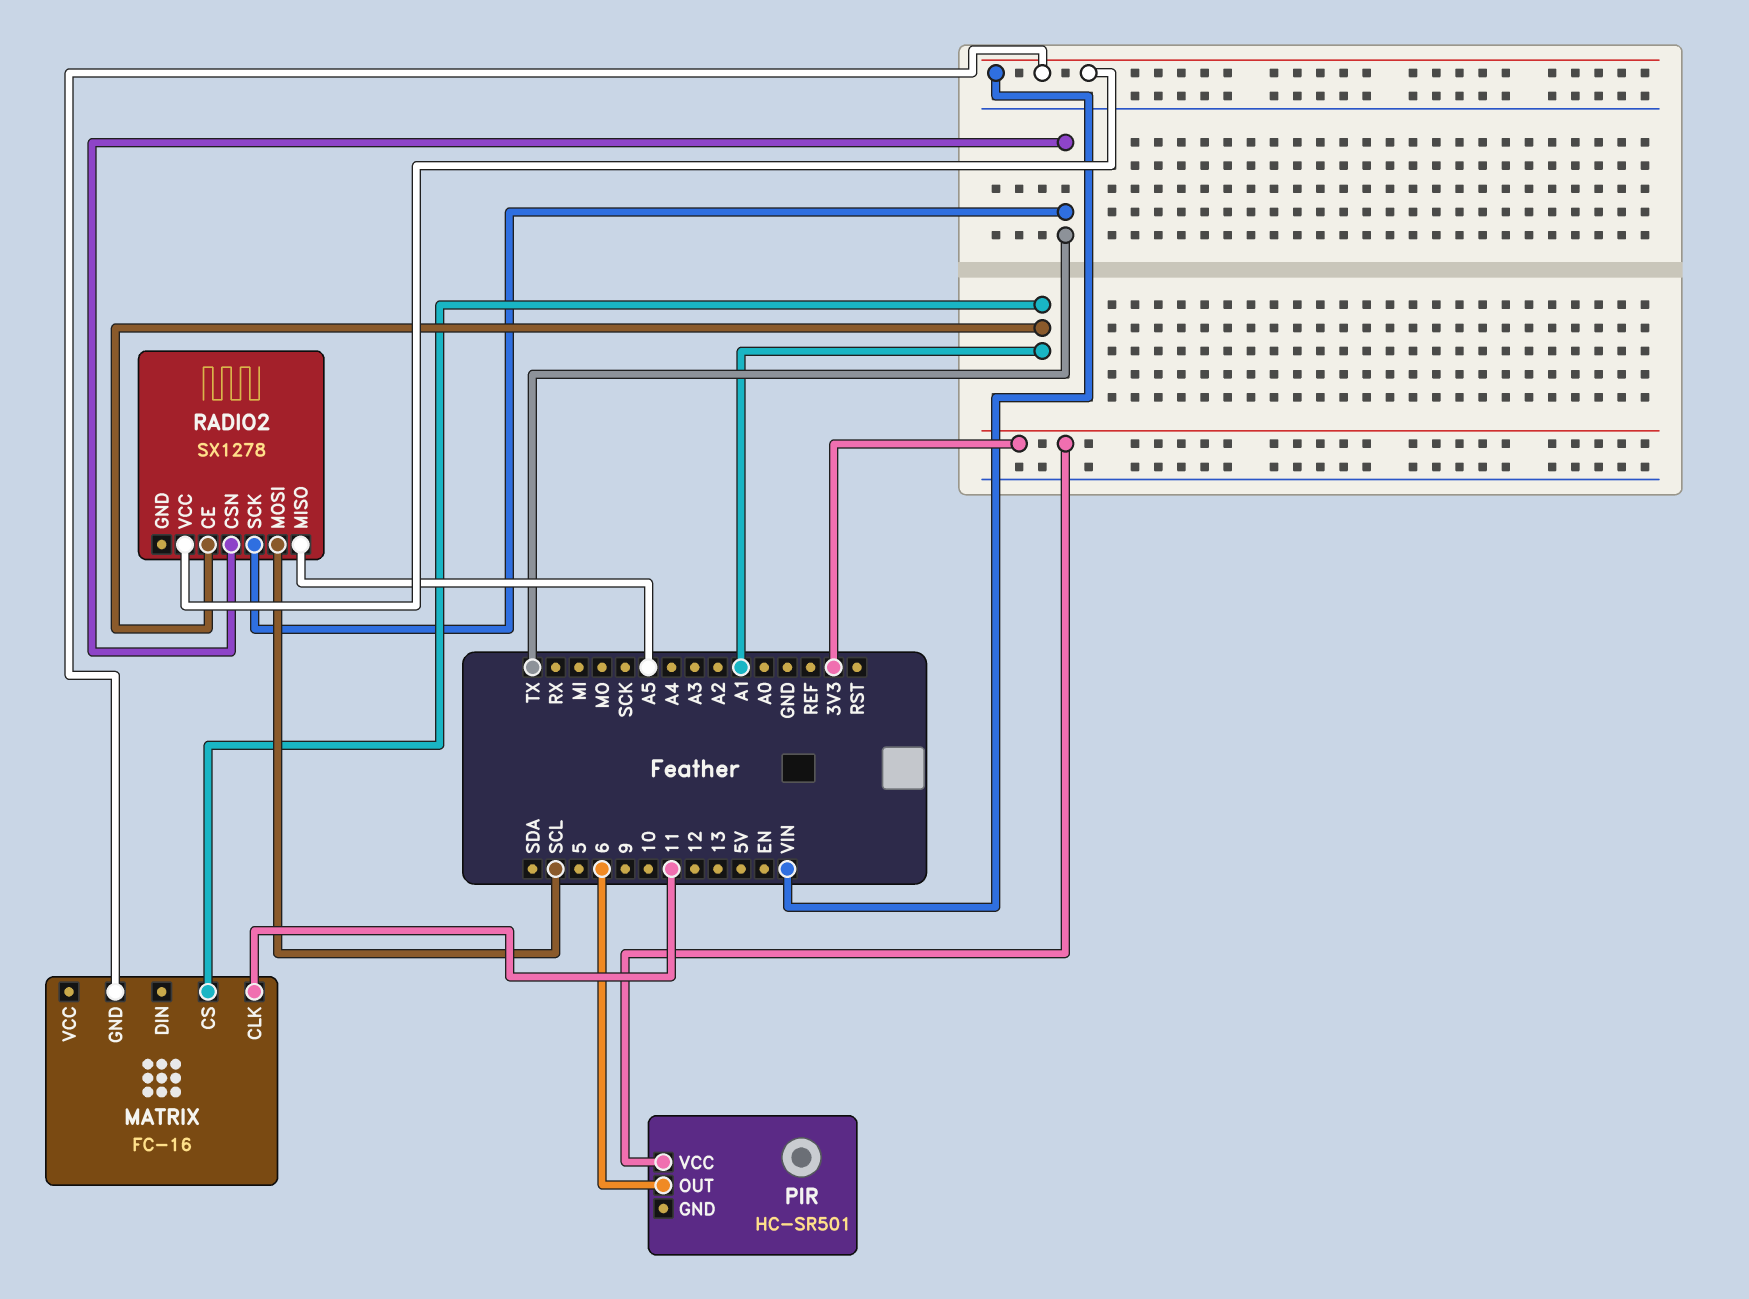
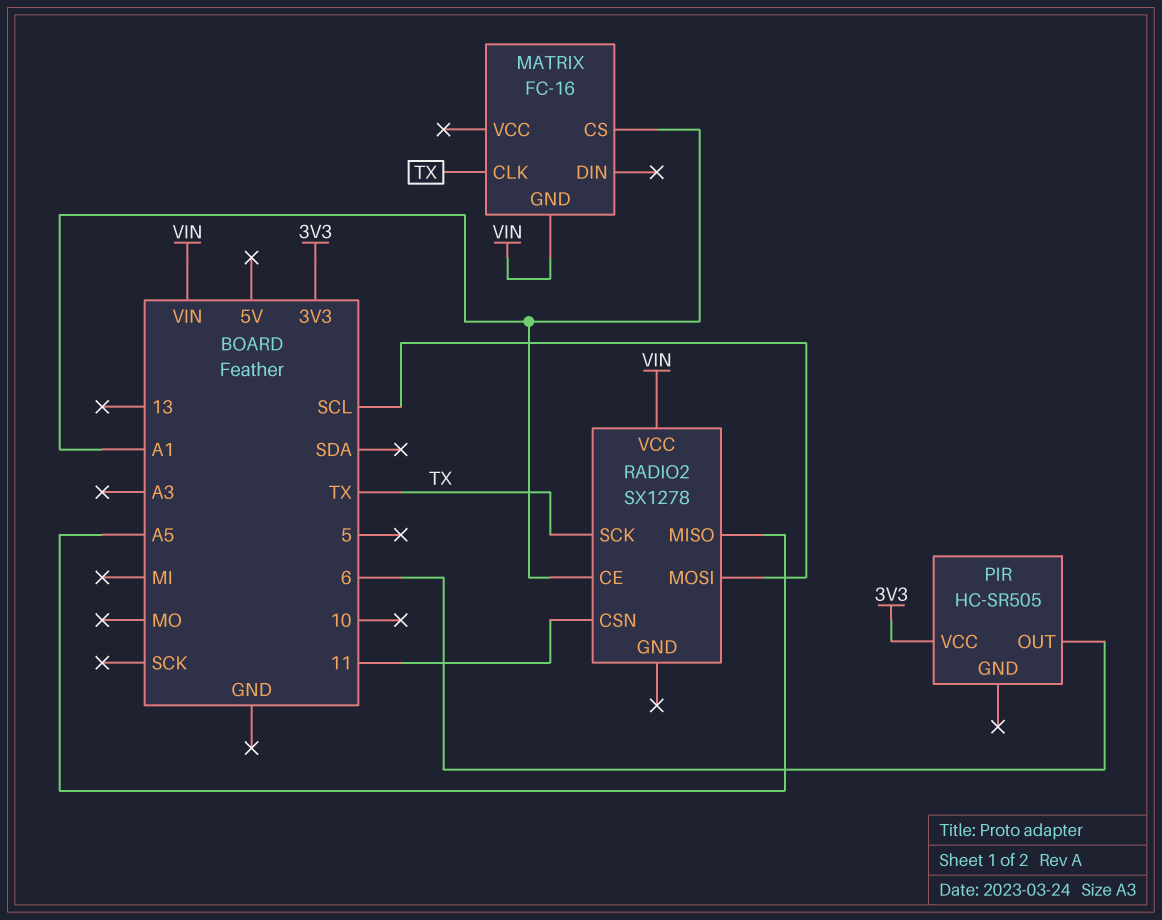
MATRIX pin CLK: 11 -> TX
PIR: HC-SR501 -> HC-SR505
RADIO2 pin CSN: TX -> 11

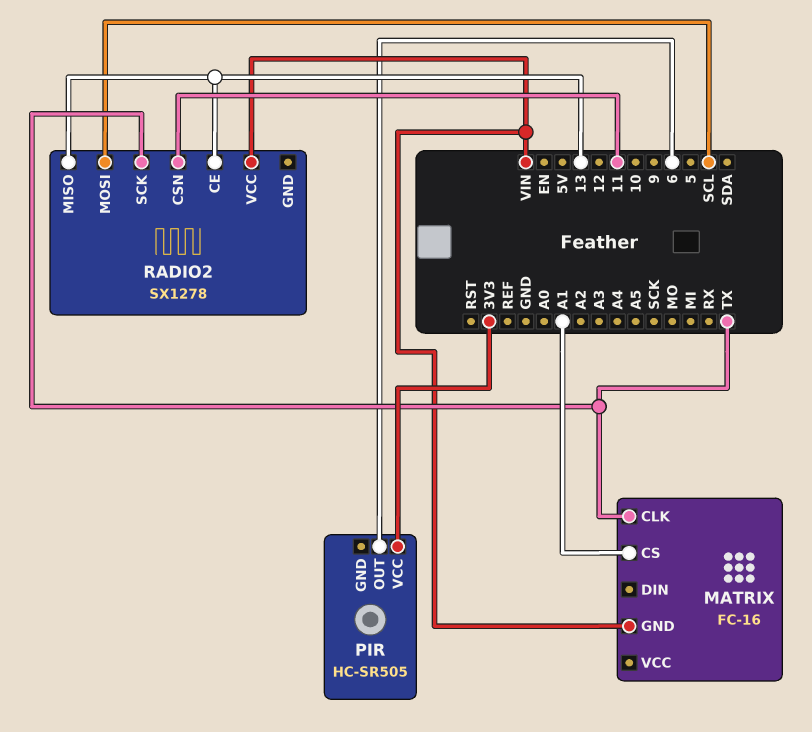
RADIO2 pin CE: A1 -> 13
RADIO2 pin MISO: A5 -> 13

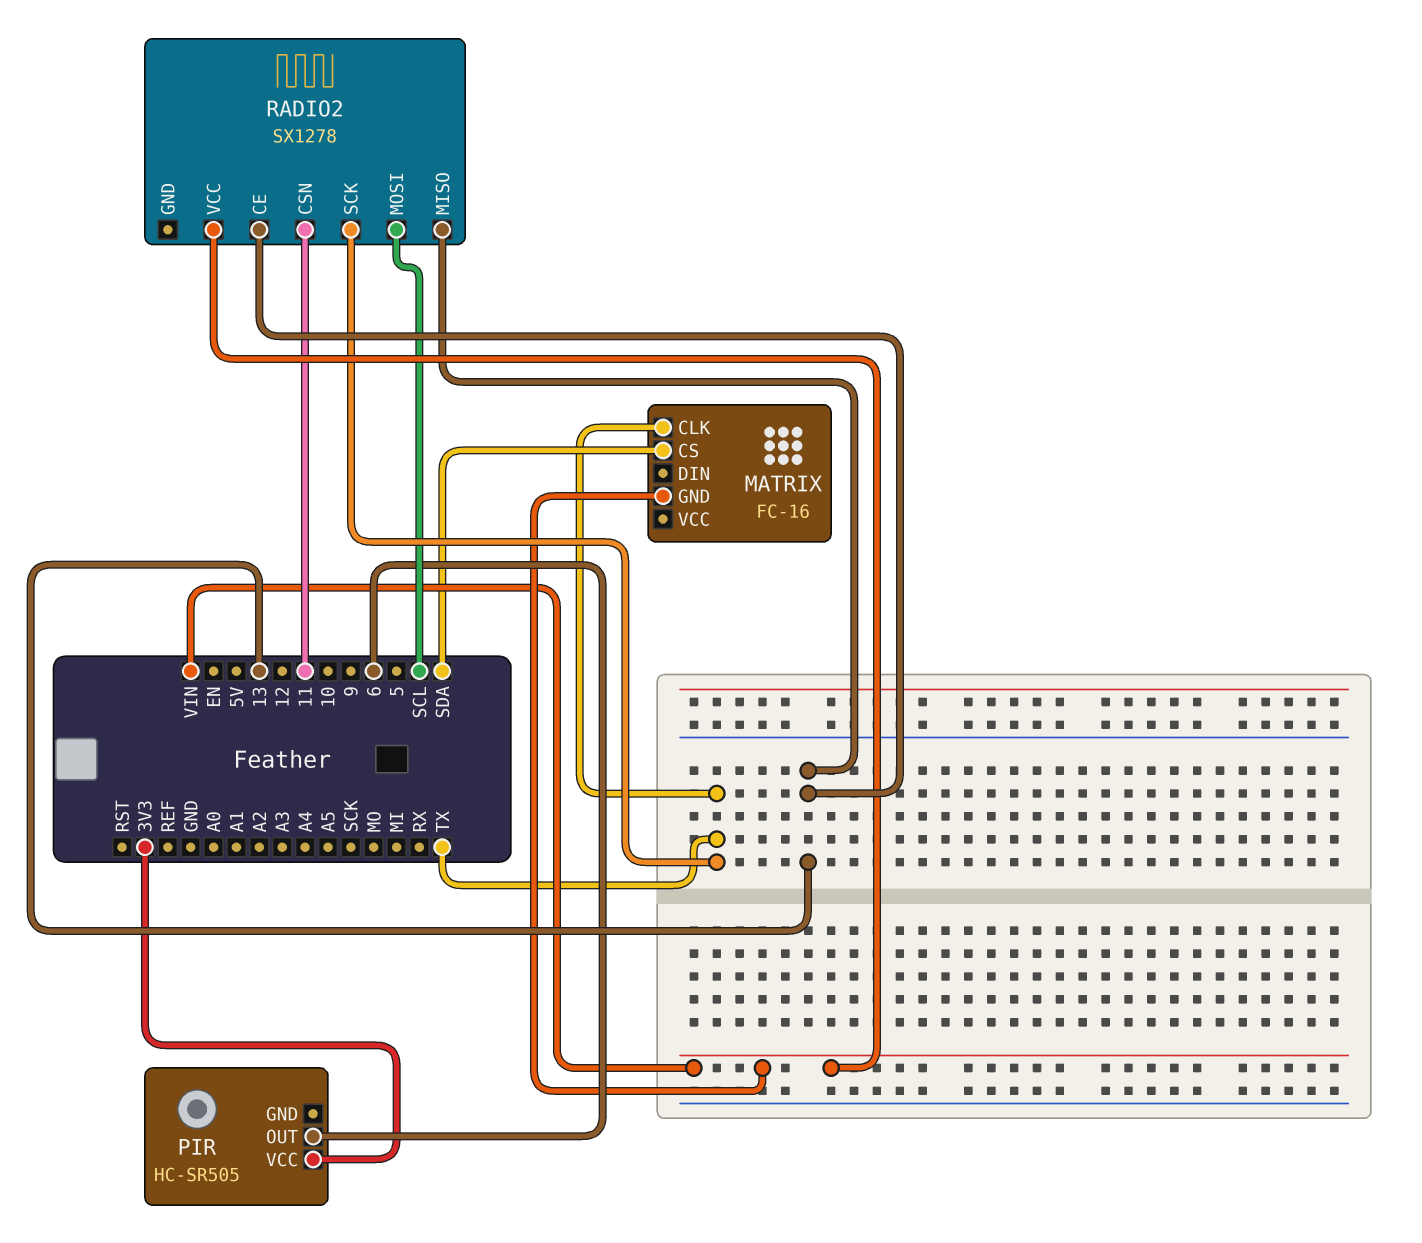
MATRIX pin CS: A1 -> SDA

